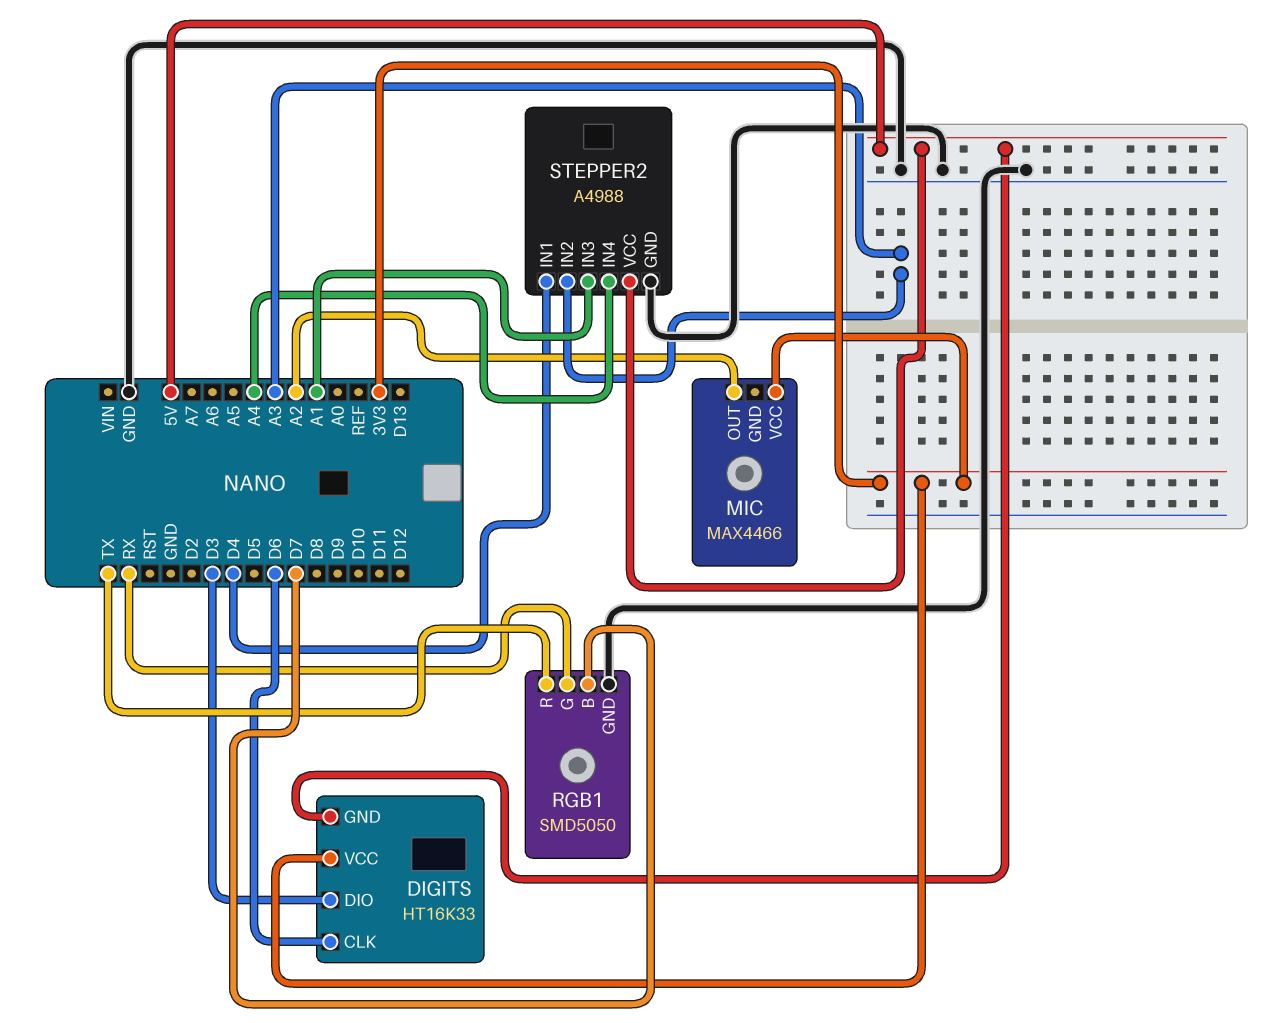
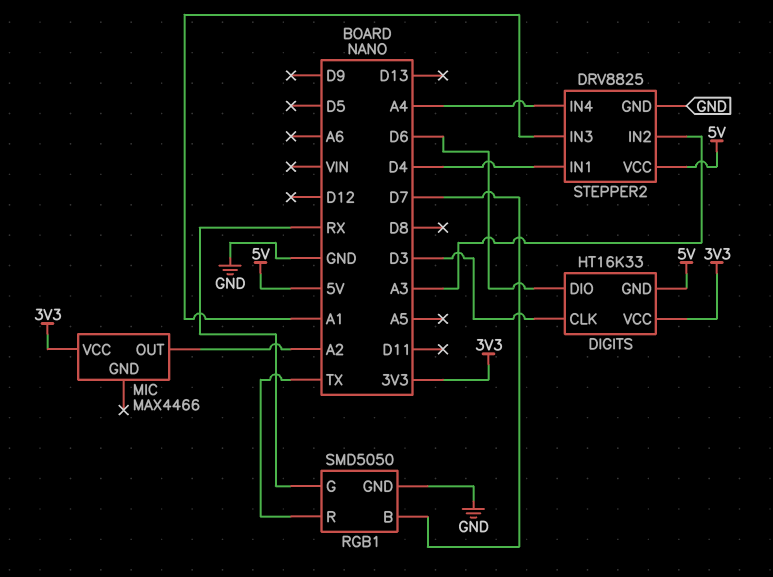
DIGITS pin CLK: D6 -> D3
DIGITS pin DIO: D3 -> D6
STEPPER2: A4988 -> DRV8825

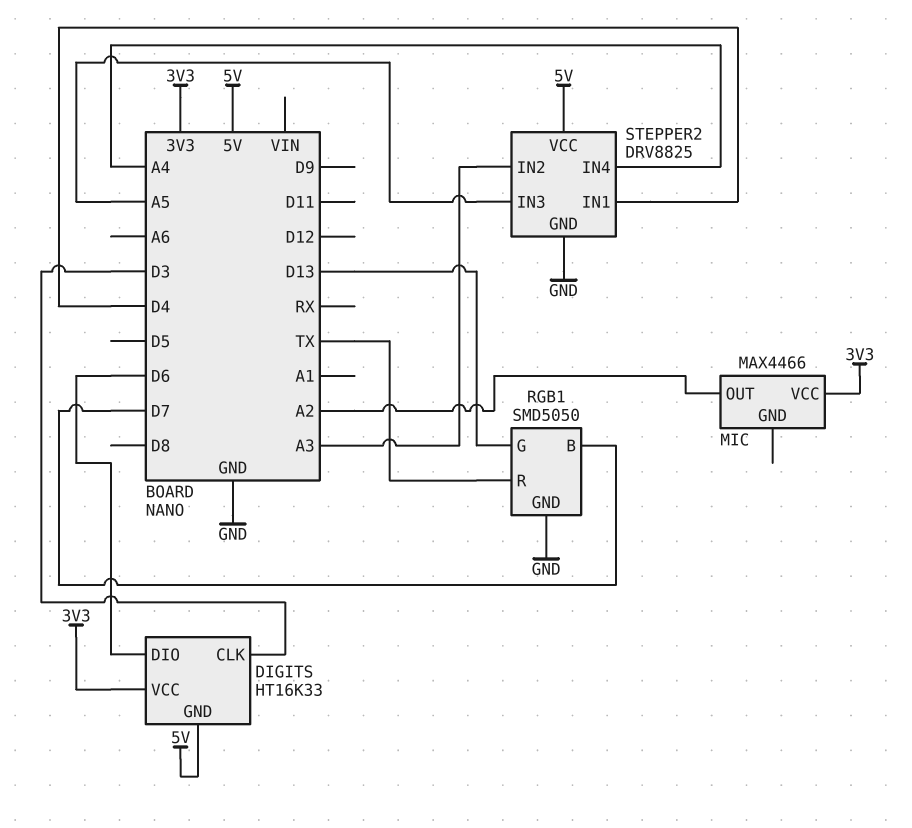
RGB1 pin G: RX -> D13
STEPPER2 pin IN3: A1 -> A5

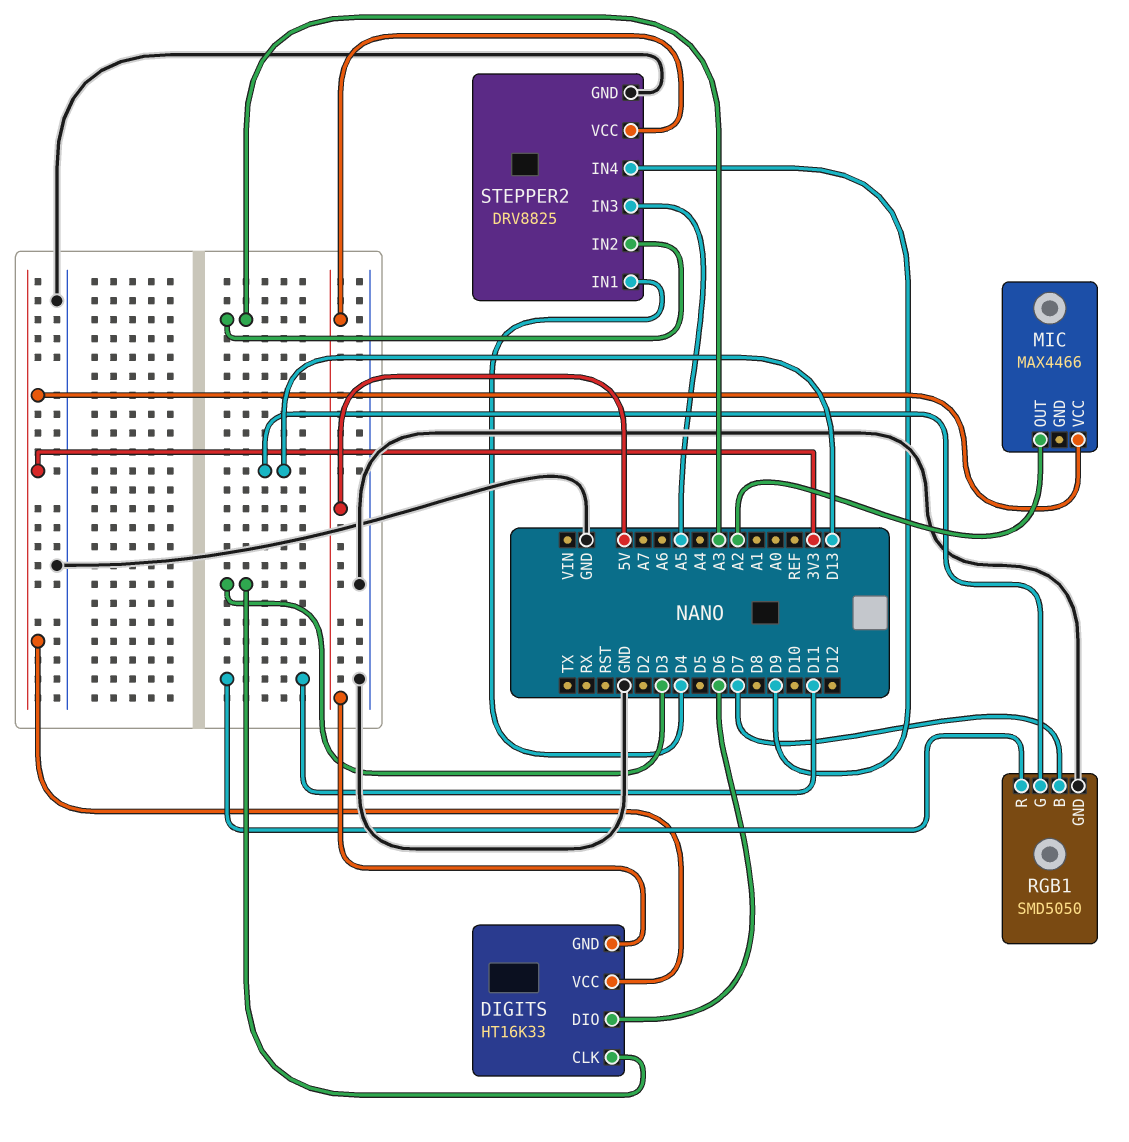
RGB1 pin R: TX -> D11
STEPPER2 pin IN4: A4 -> D9

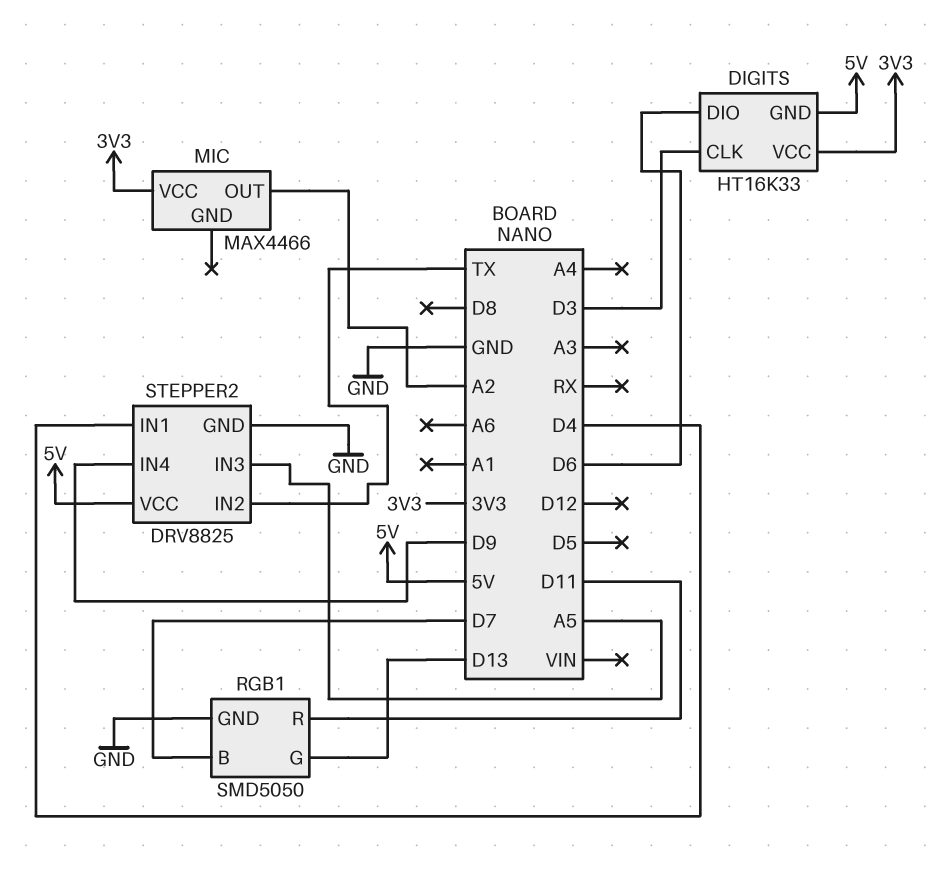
STEPPER2 pin IN2: A3 -> TX

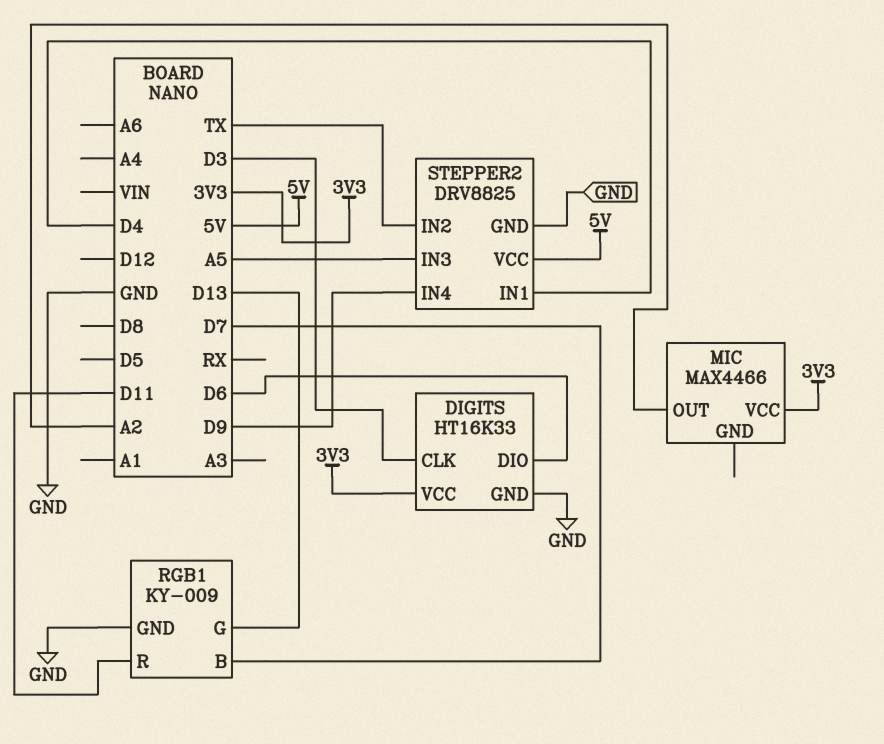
DIGITS pin GND: 5V -> GND
RGB1: SMD5050 -> KY-009

